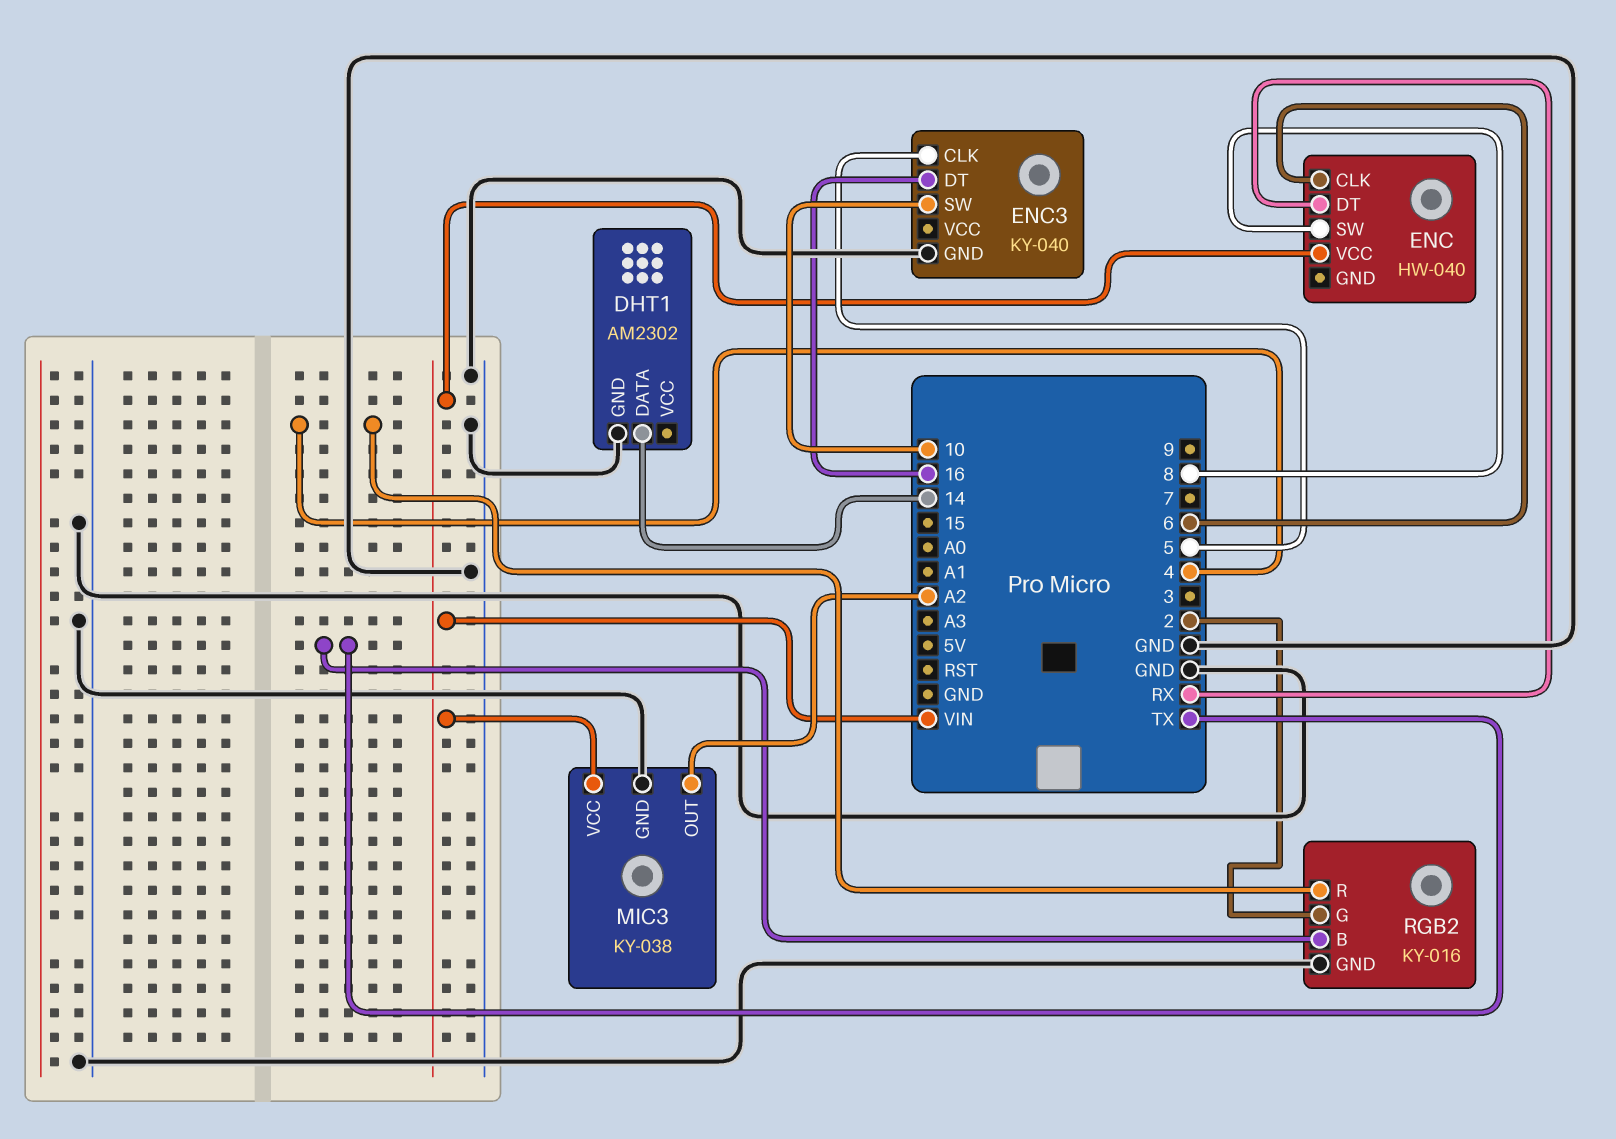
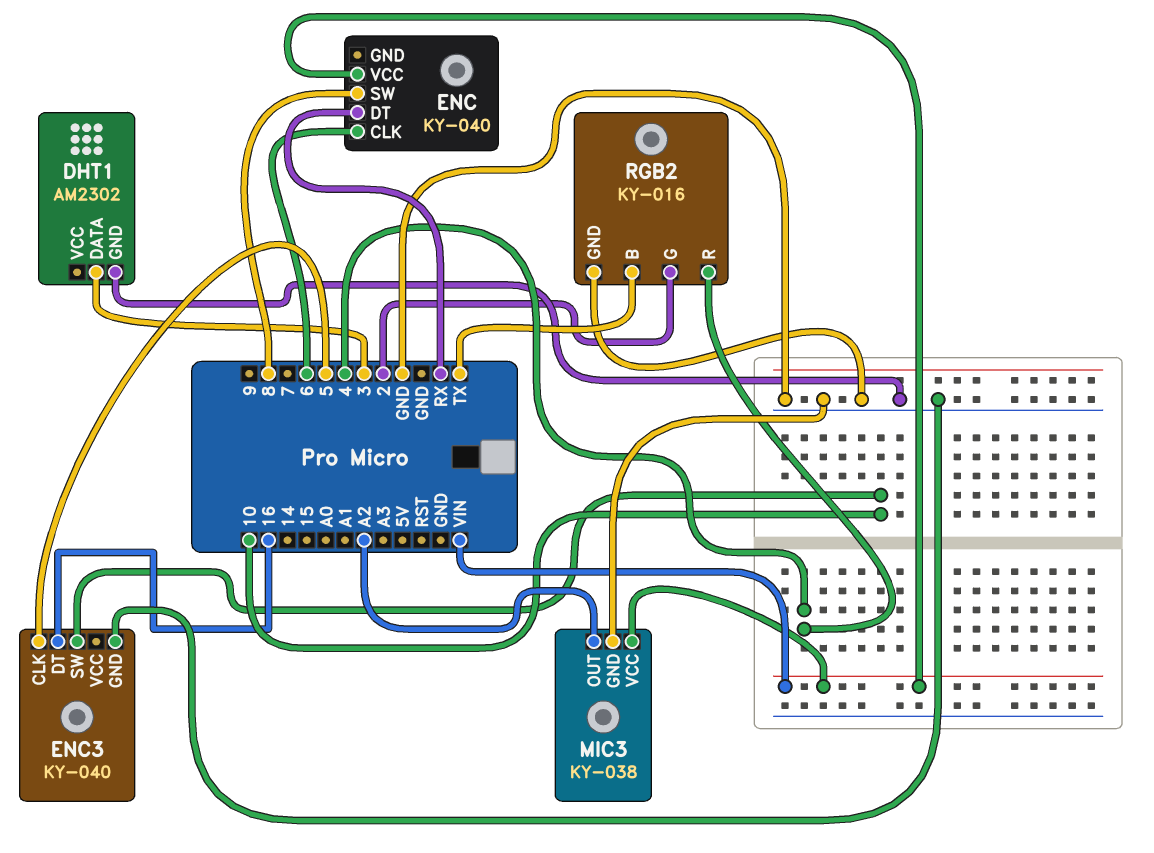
DHT1 pin DATA: 14 -> 3
ENC: HW-040 -> KY-040

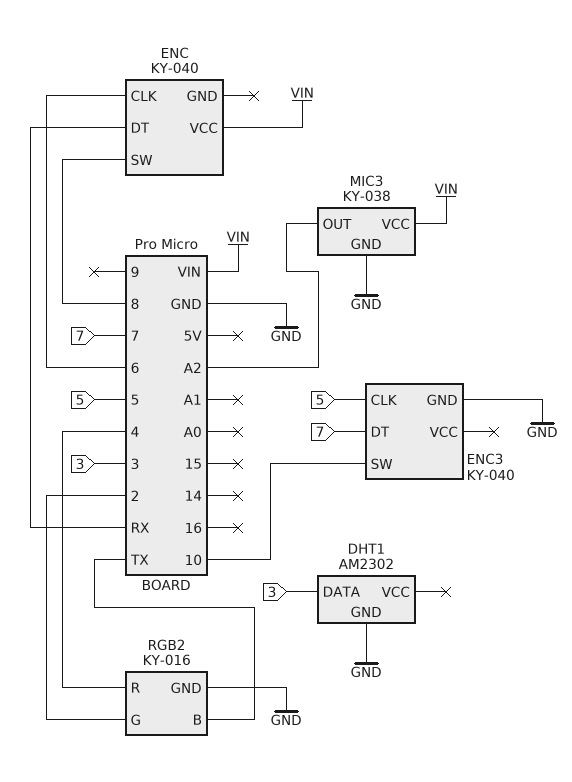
ENC3 pin DT: 16 -> 7

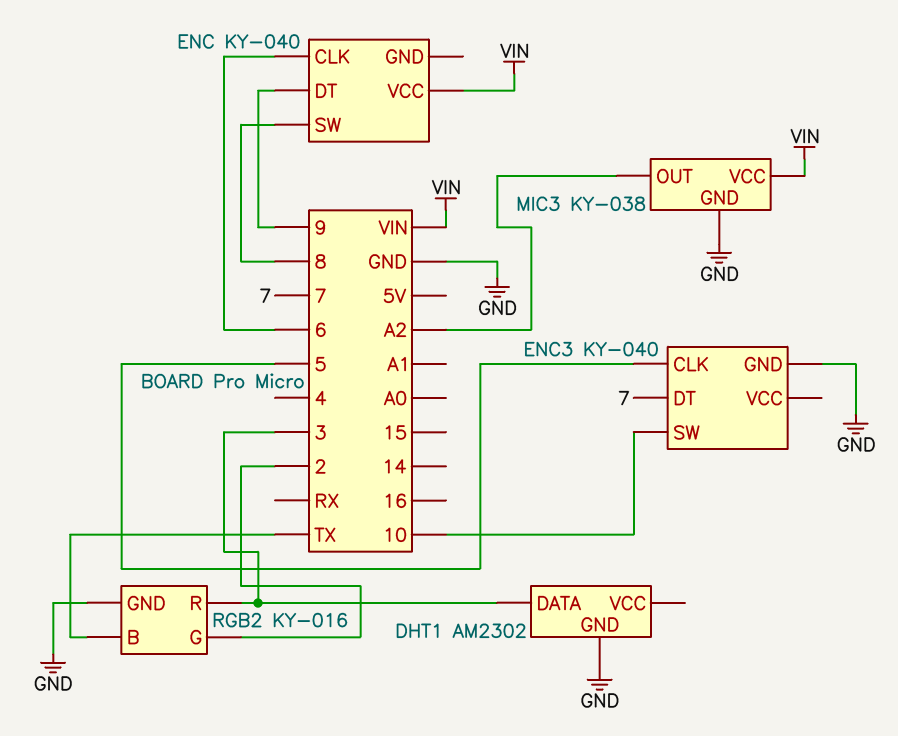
ENC pin DT: RX -> 9
RGB2 pin R: 4 -> 3

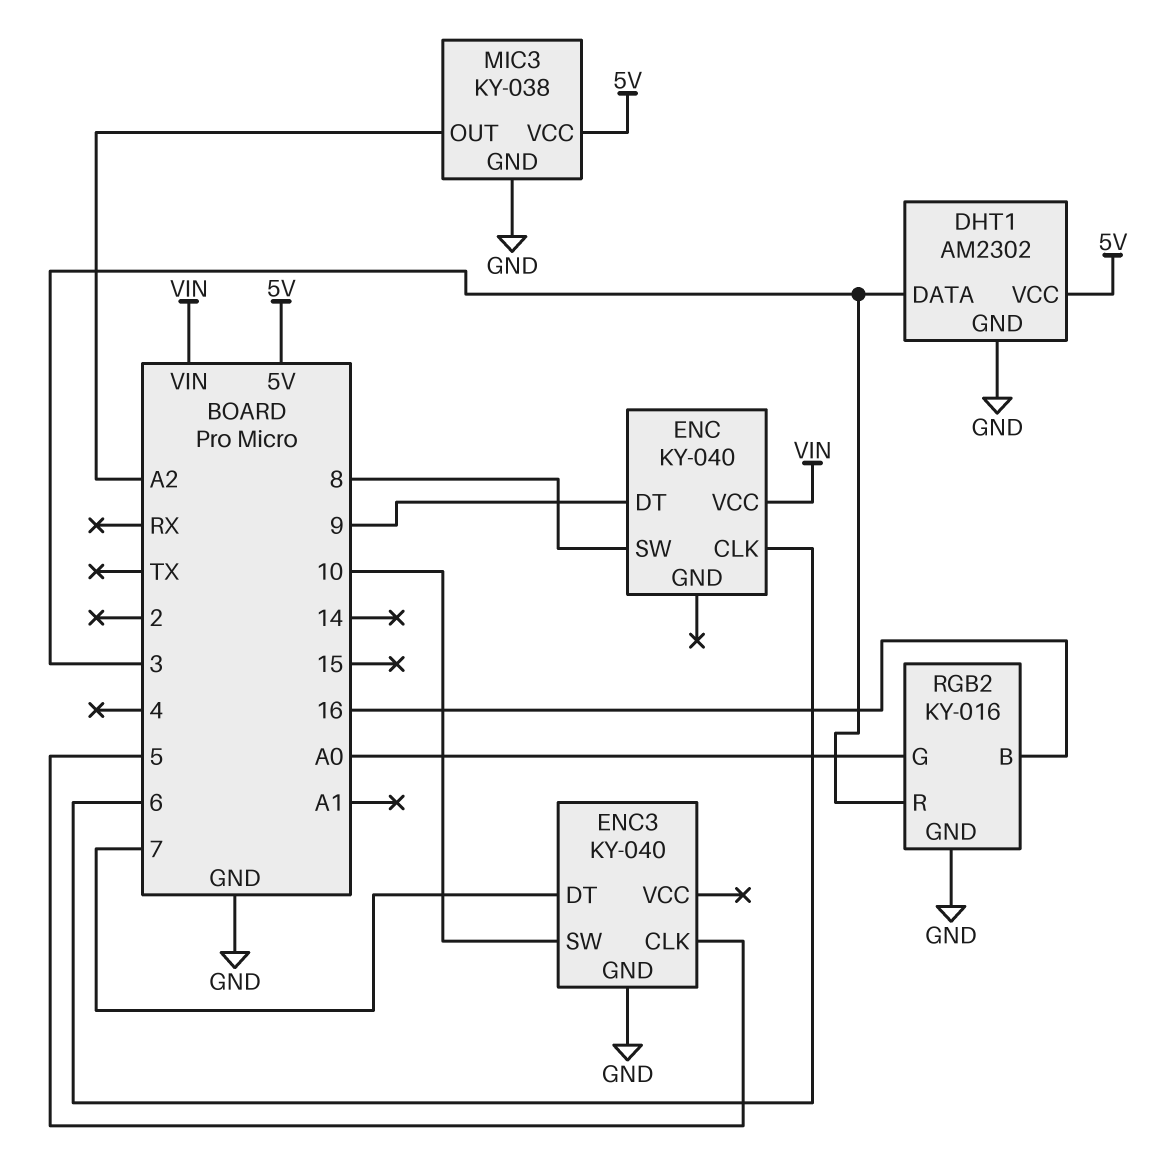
DHT1 pin VCC: none -> 5V
MIC3 pin VCC: VIN -> 5V
RGB2 pin B: TX -> 16
RGB2 pin G: 2 -> A0

